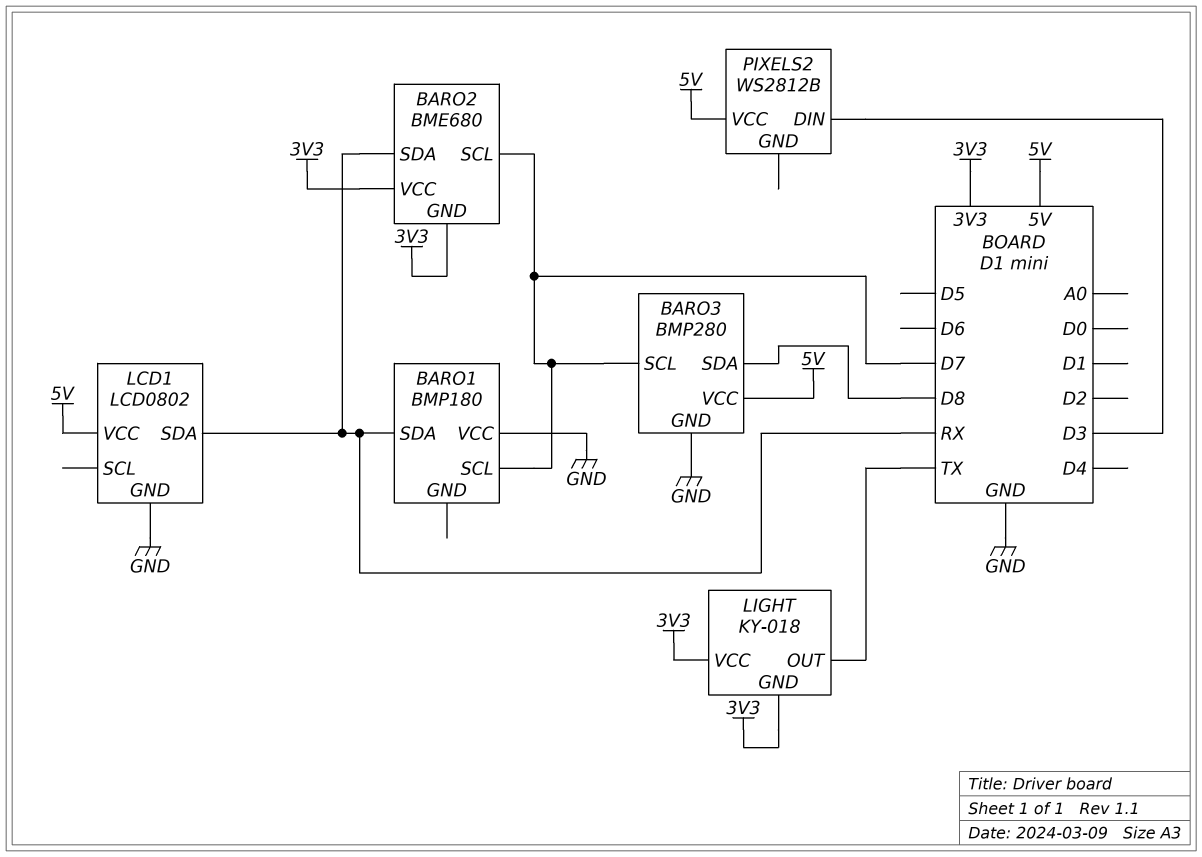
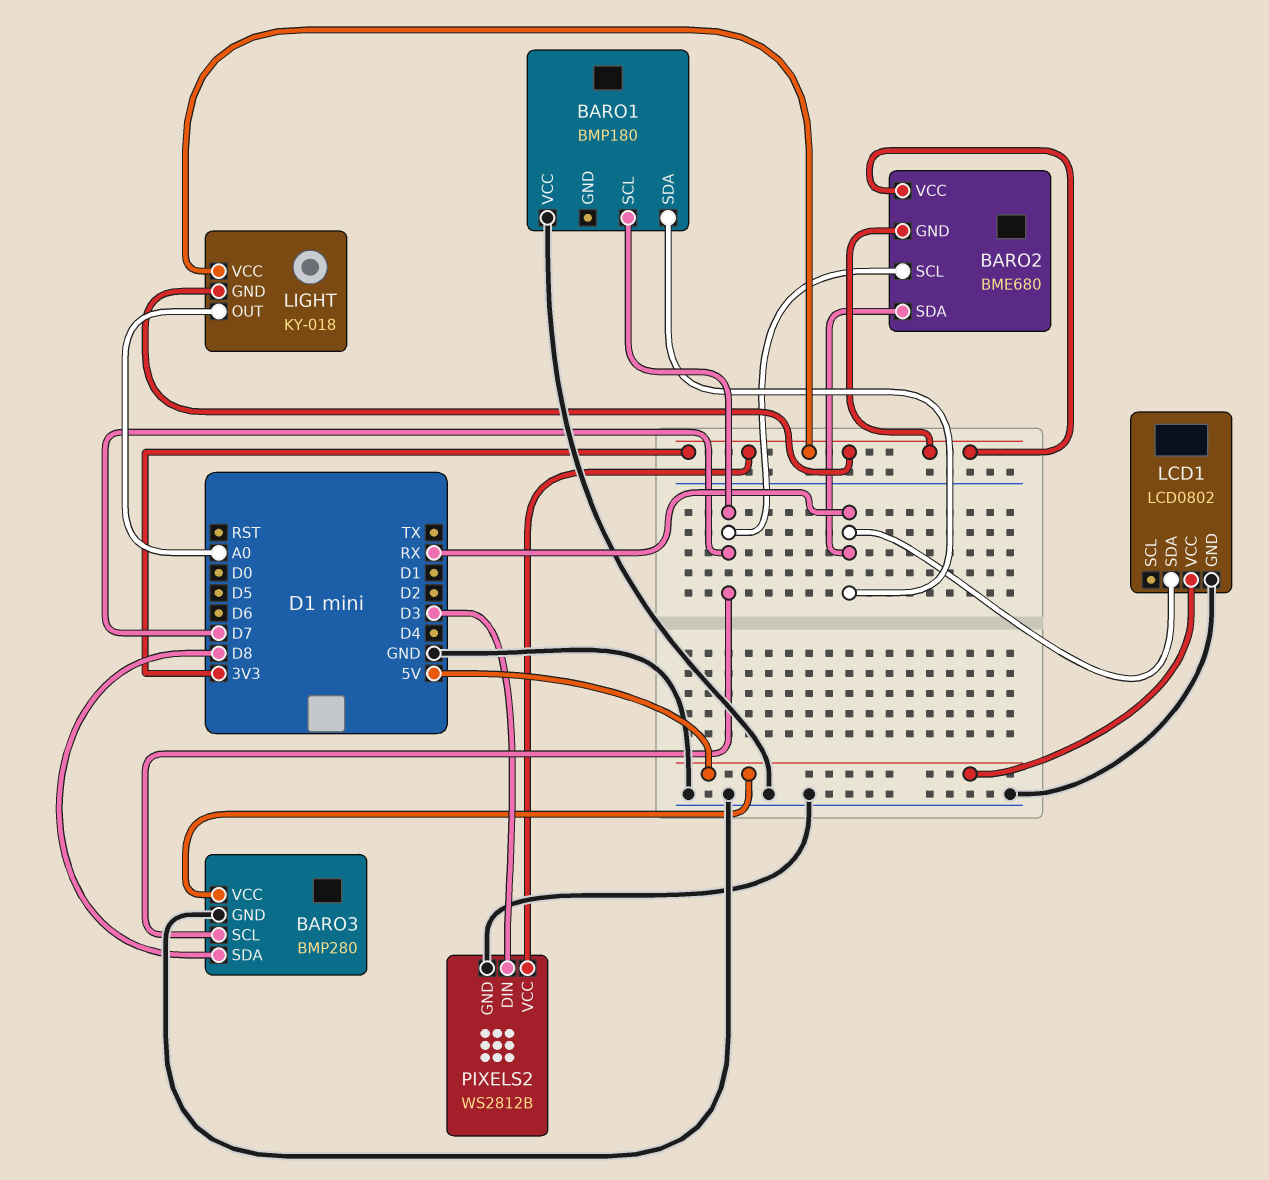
LIGHT pin OUT: TX -> A0
PIXELS2 pin GND: none -> GND
PIXELS2 pin VCC: 5V -> 3V3

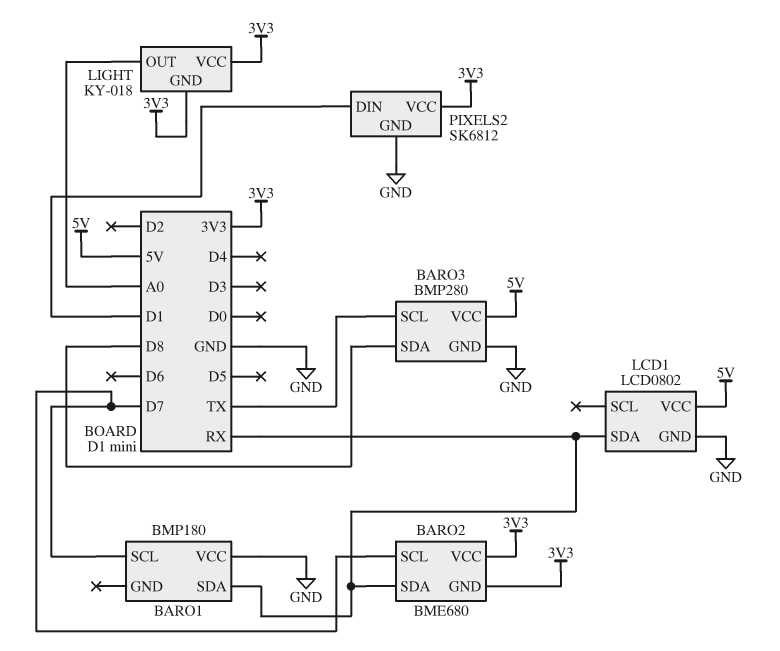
BARO3 pin SCL: D7 -> TX
PIXELS2: WS2812B -> SK6812
PIXELS2 pin DIN: D3 -> D1

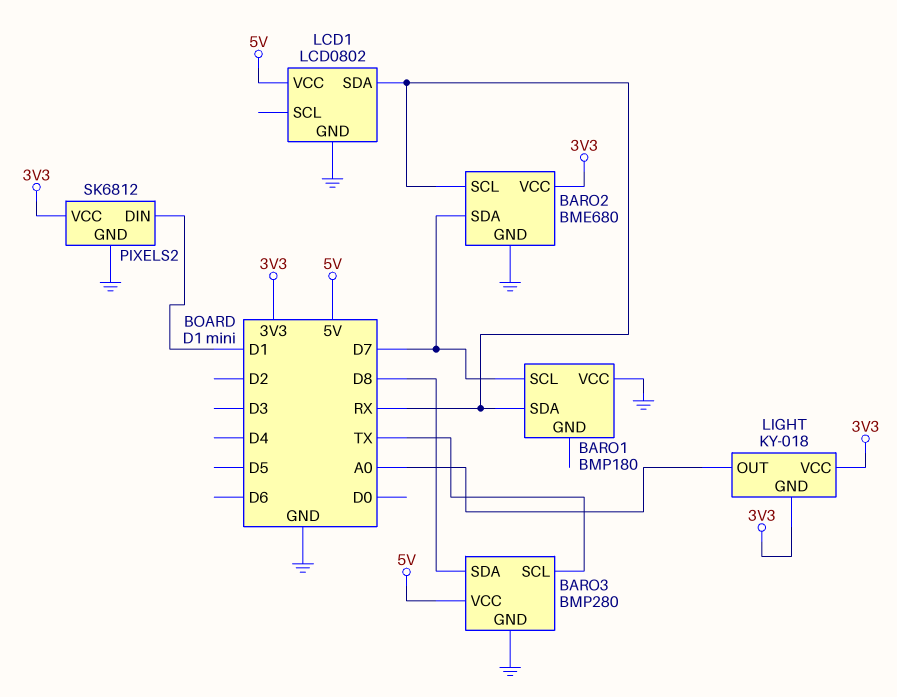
BARO2 pin GND: 3V3 -> GND
BARO2 pin SCL: D7 -> RX
BARO2 pin SDA: RX -> D7

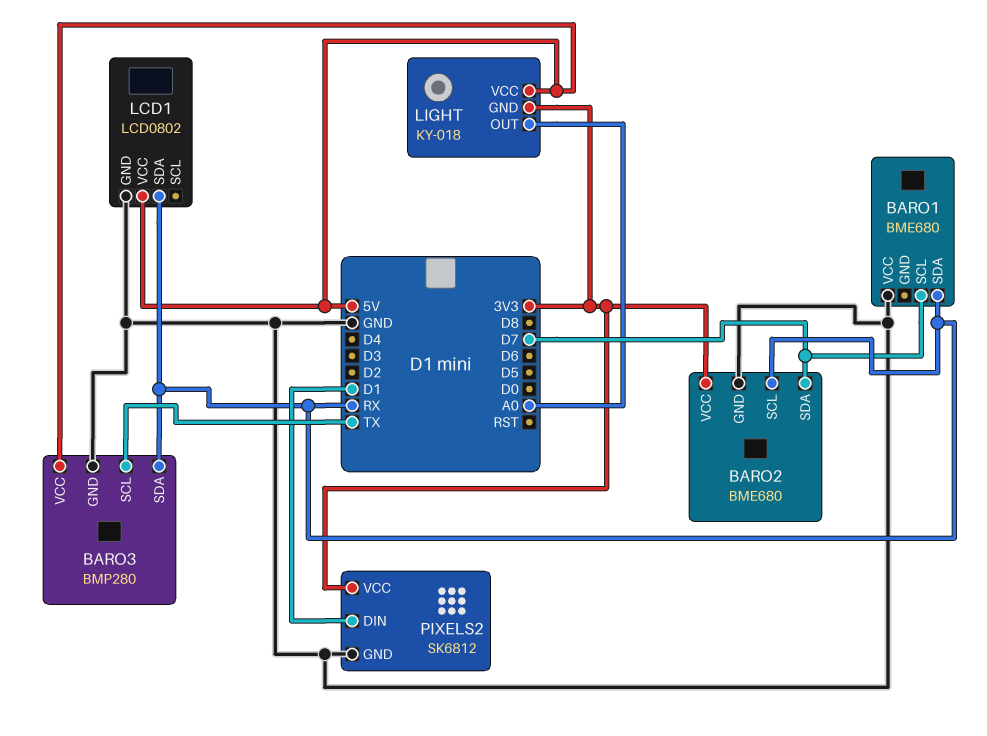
BARO1: BMP180 -> BME680
BARO3 pin SDA: D8 -> RX
LIGHT pin VCC: 3V3 -> 5V

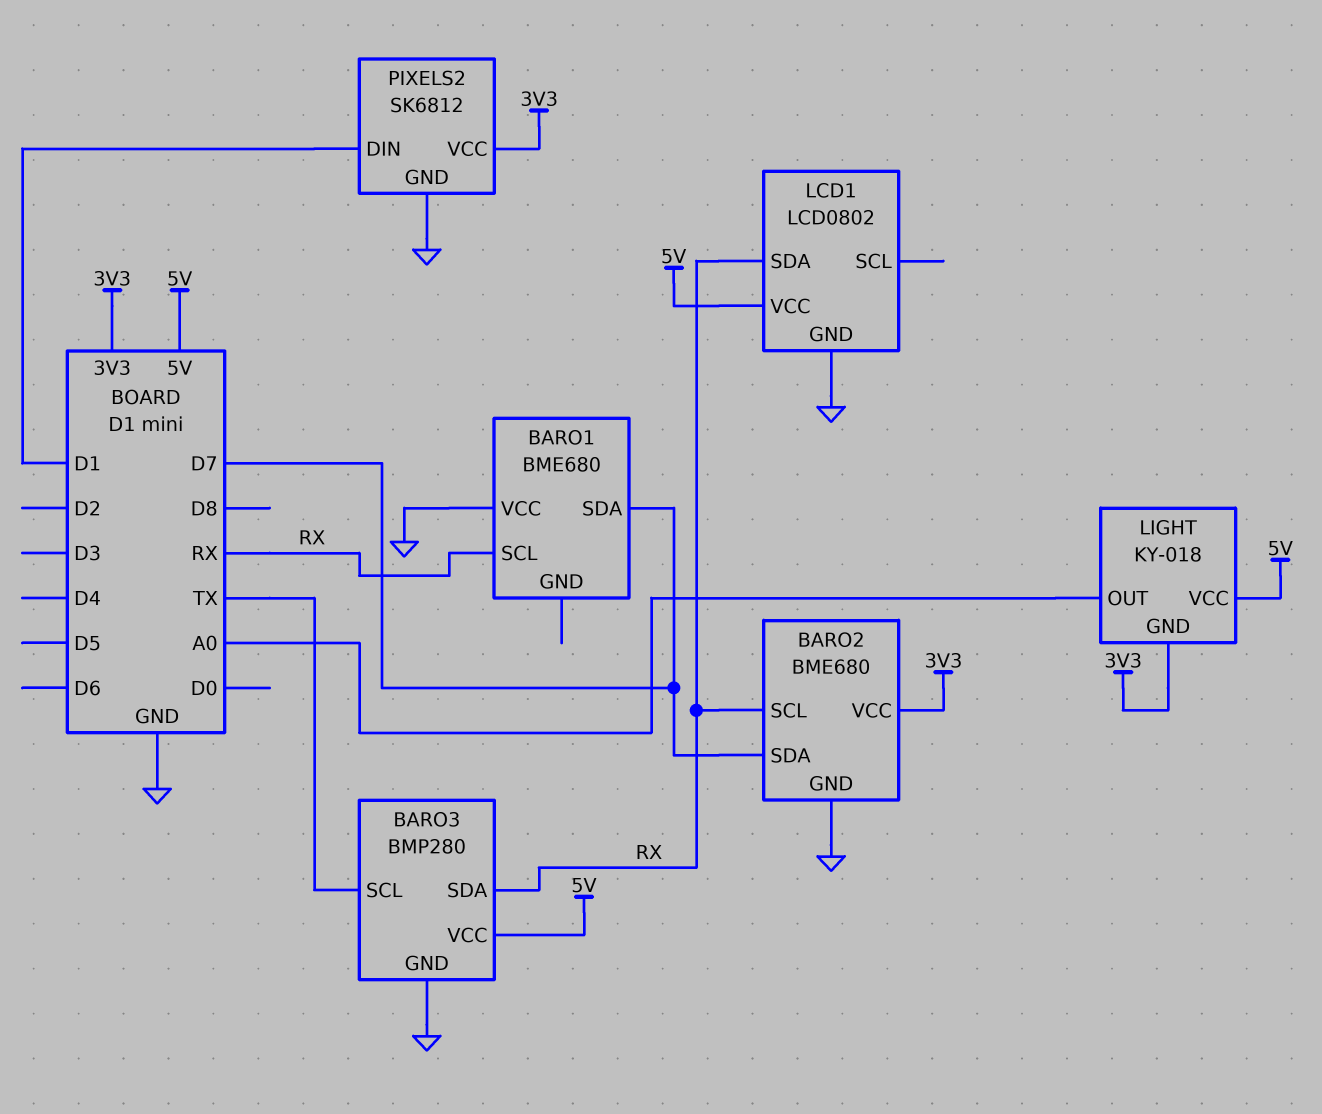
BARO1 pin SCL: D7 -> RX
BARO1 pin SDA: RX -> D7

